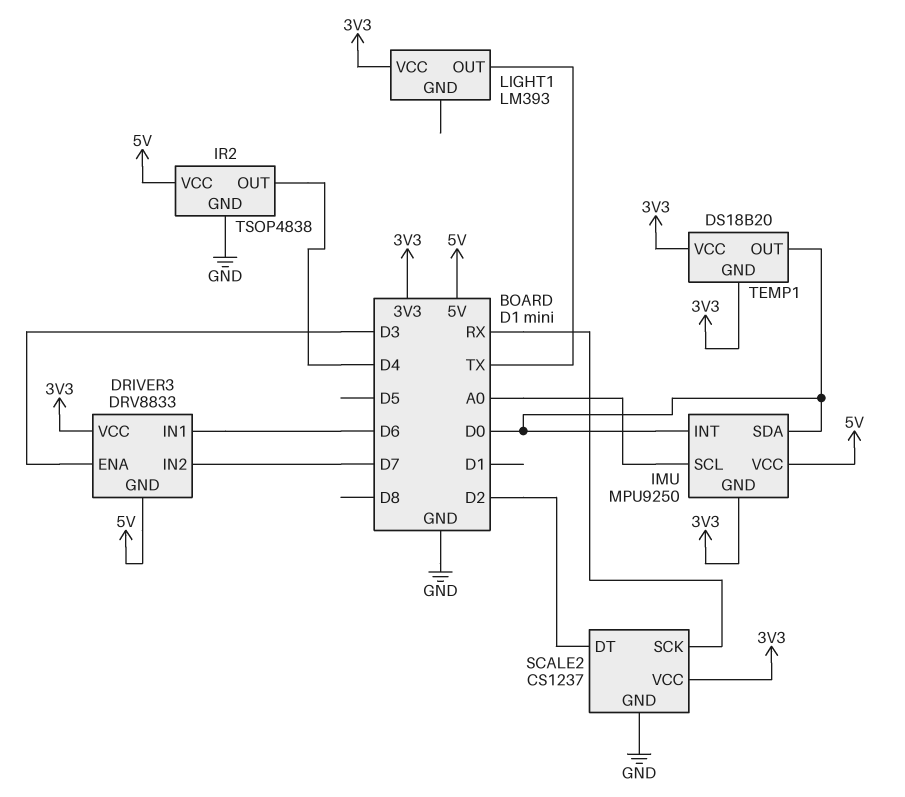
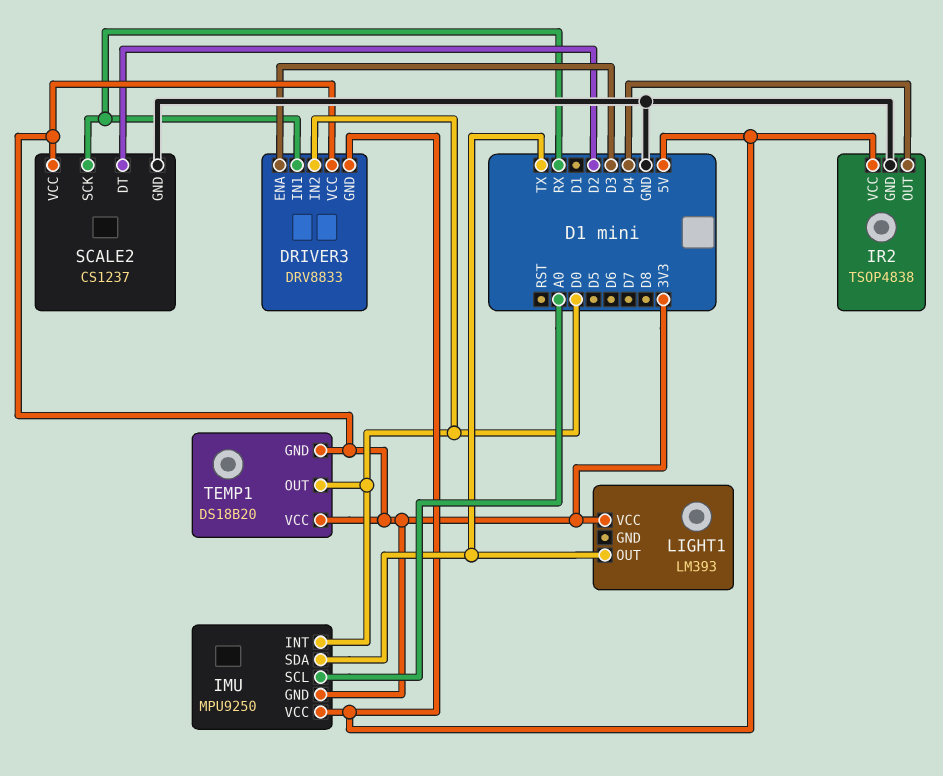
DRIVER3 pin IN1: D6 -> RX
DRIVER3 pin IN2: D7 -> D0
IMU pin SDA: D0 -> TX

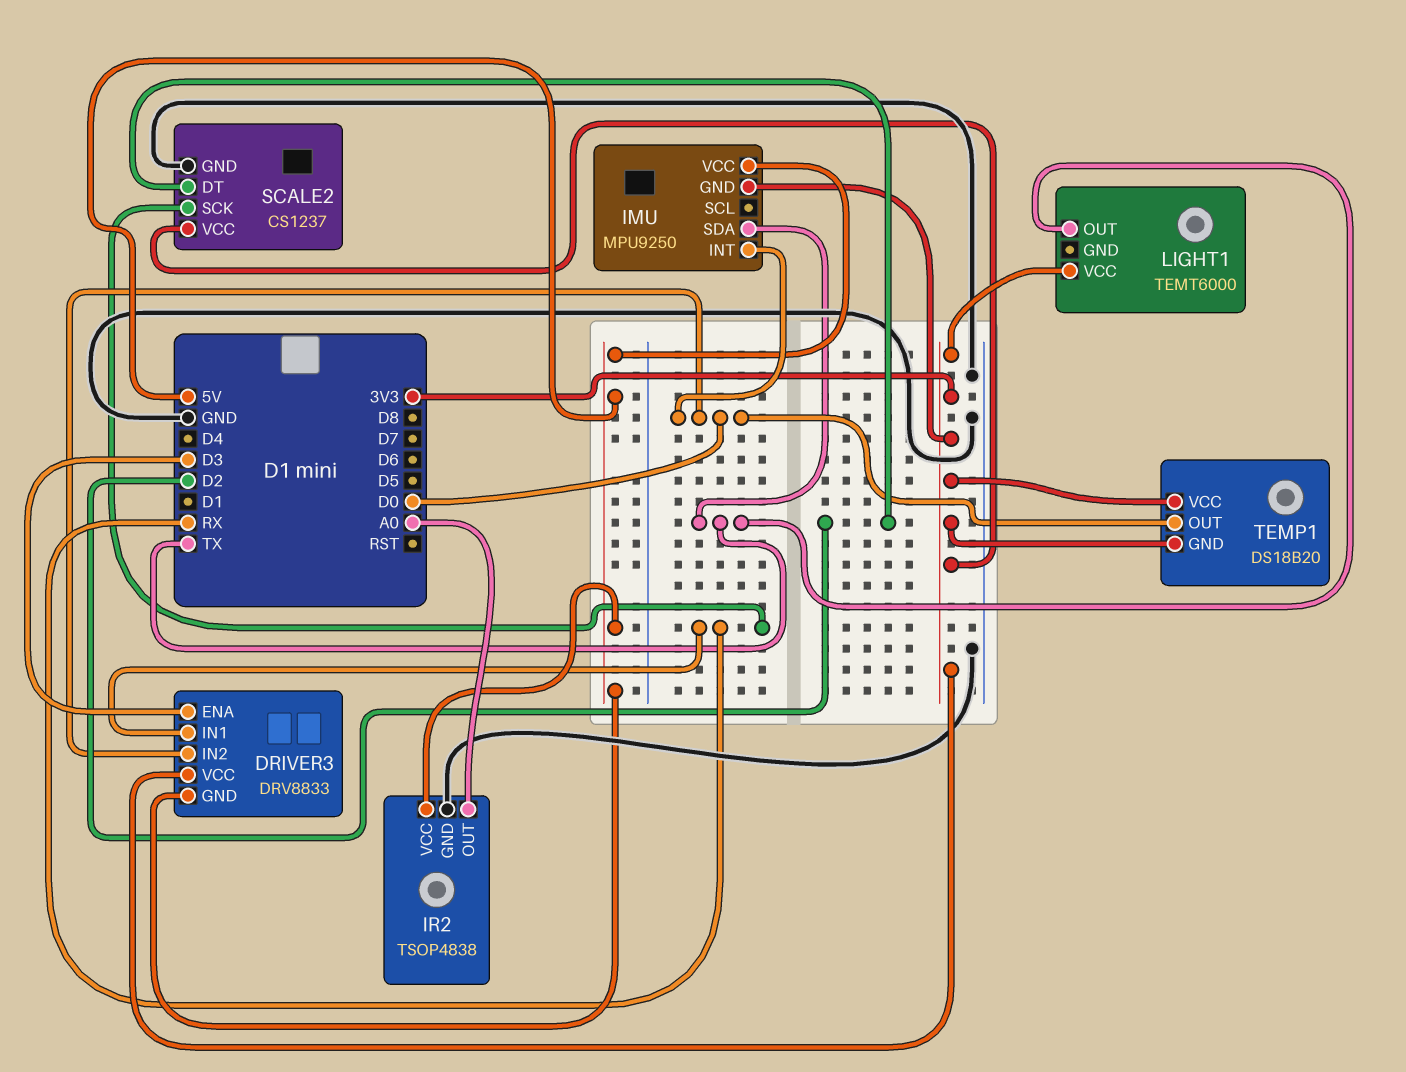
IMU pin SCL: A0 -> none
IR2 pin OUT: D4 -> A0
LIGHT1: LM393 -> TEMT6000

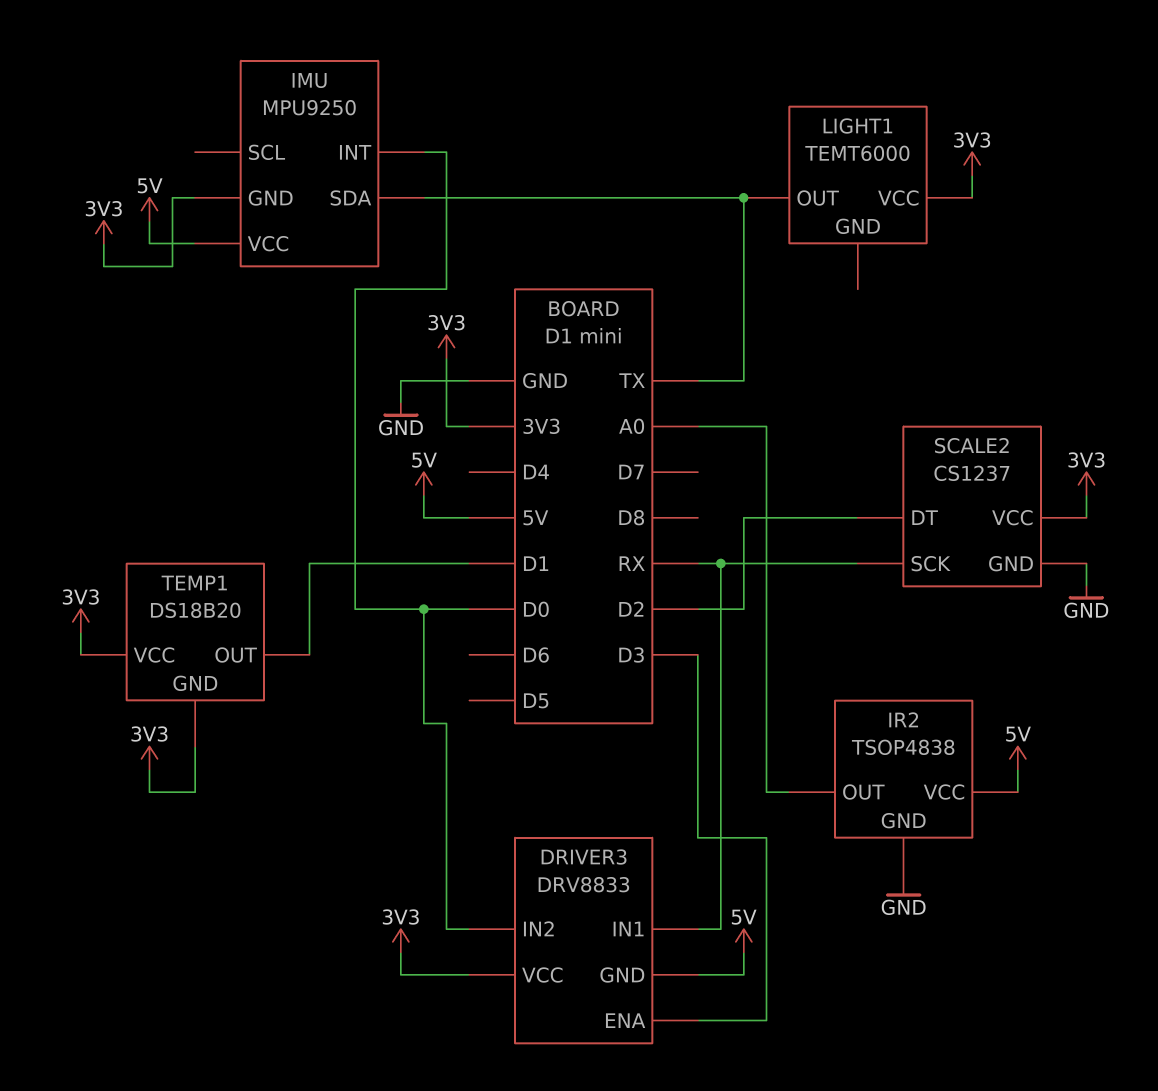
TEMP1 pin OUT: D0 -> D1

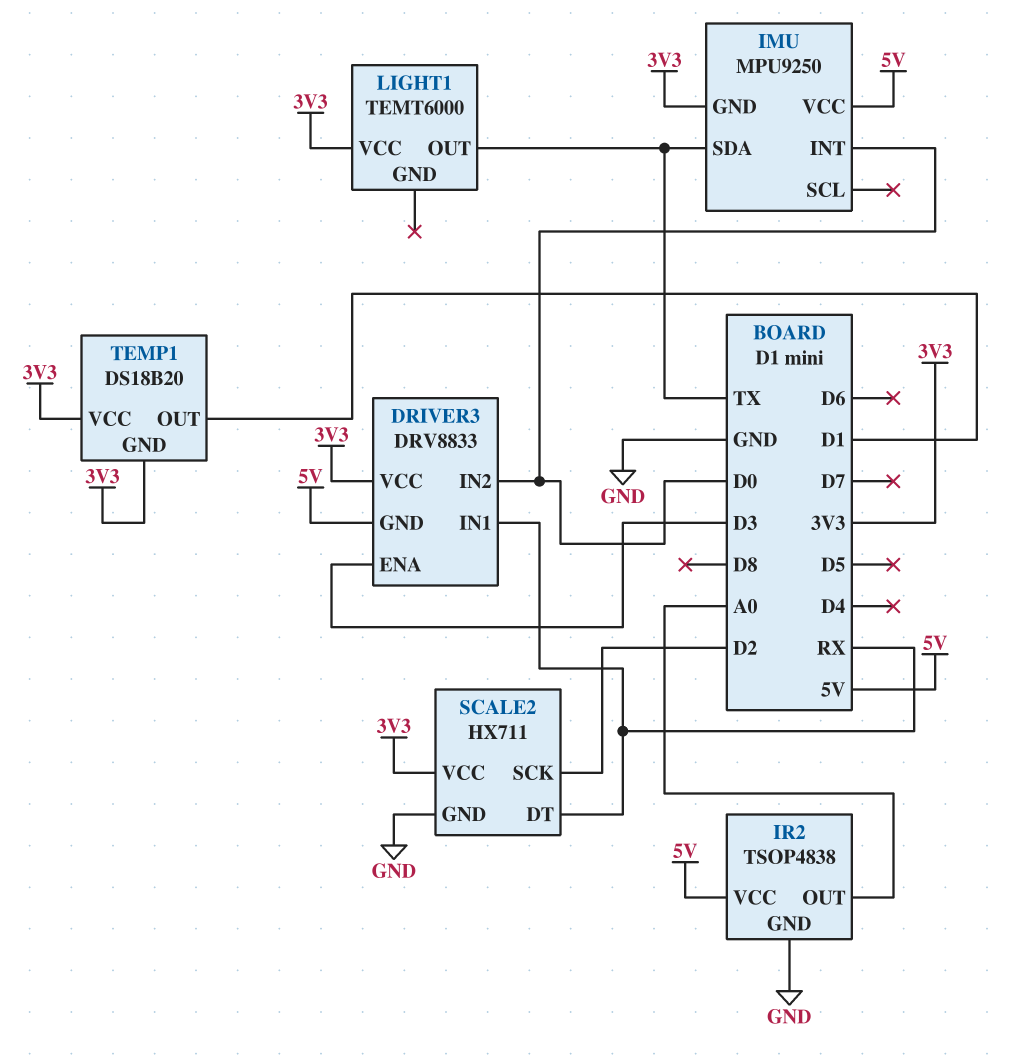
SCALE2: CS1237 -> HX711
SCALE2 pin DT: D2 -> RX
SCALE2 pin SCK: RX -> D2

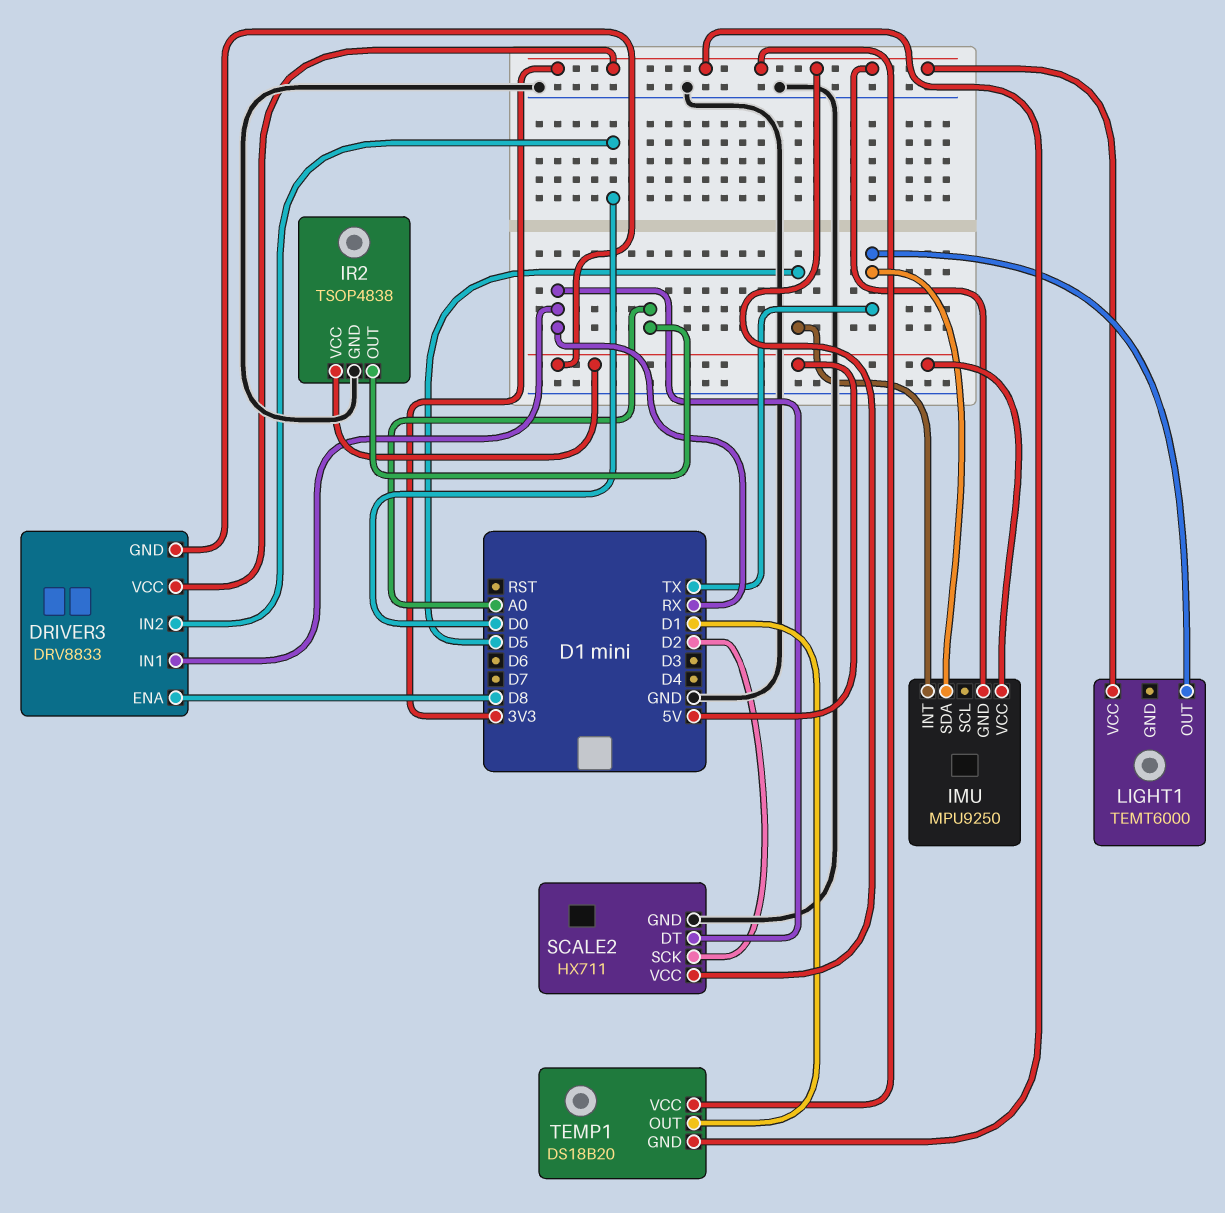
DRIVER3 pin ENA: D3 -> D8
IMU pin INT: D0 -> D5

